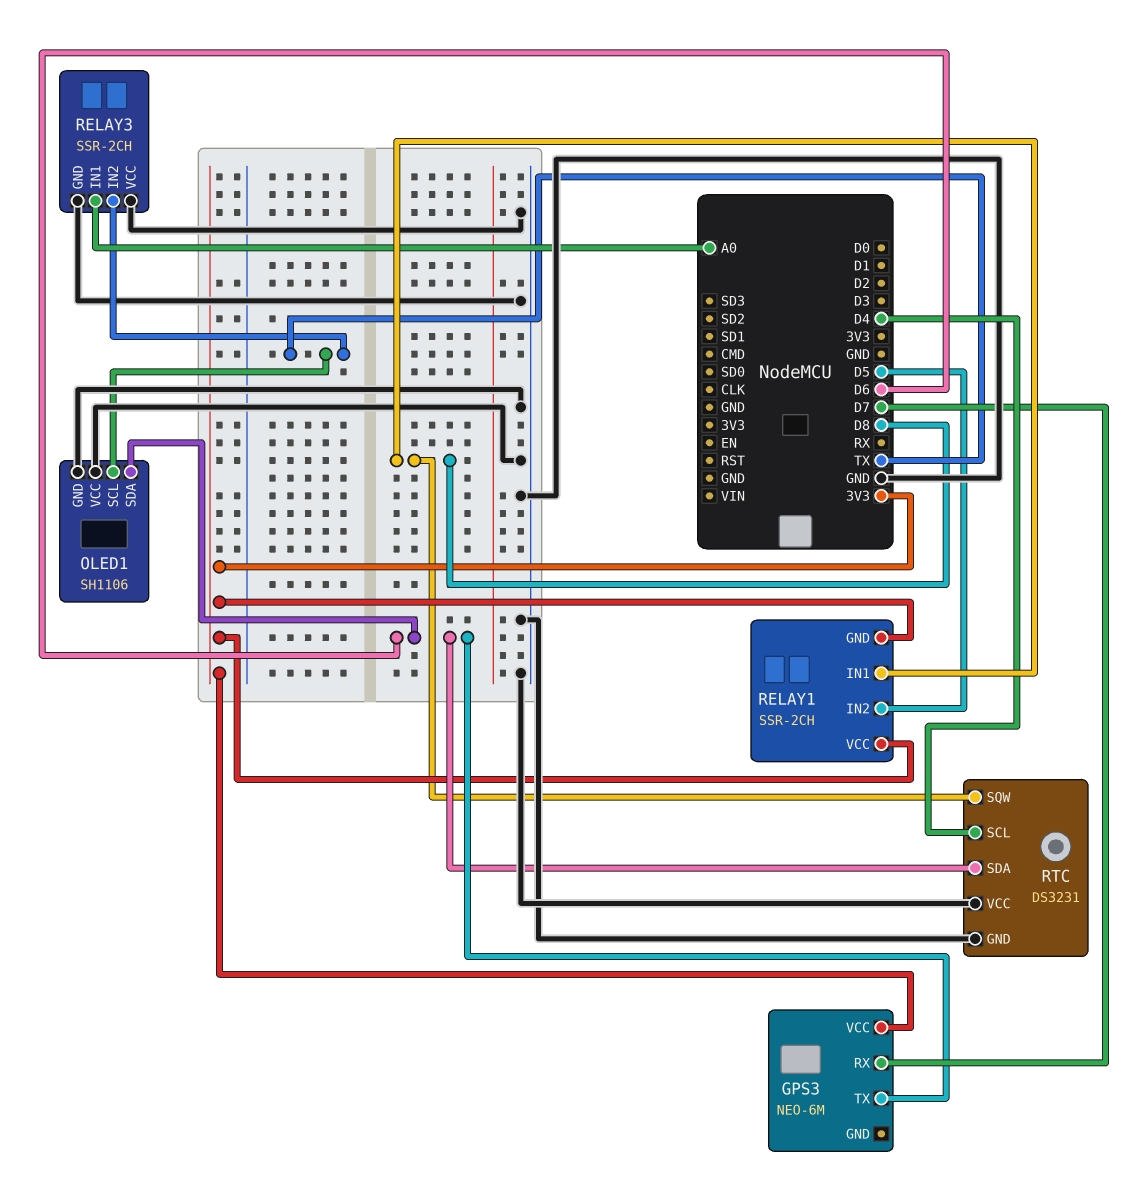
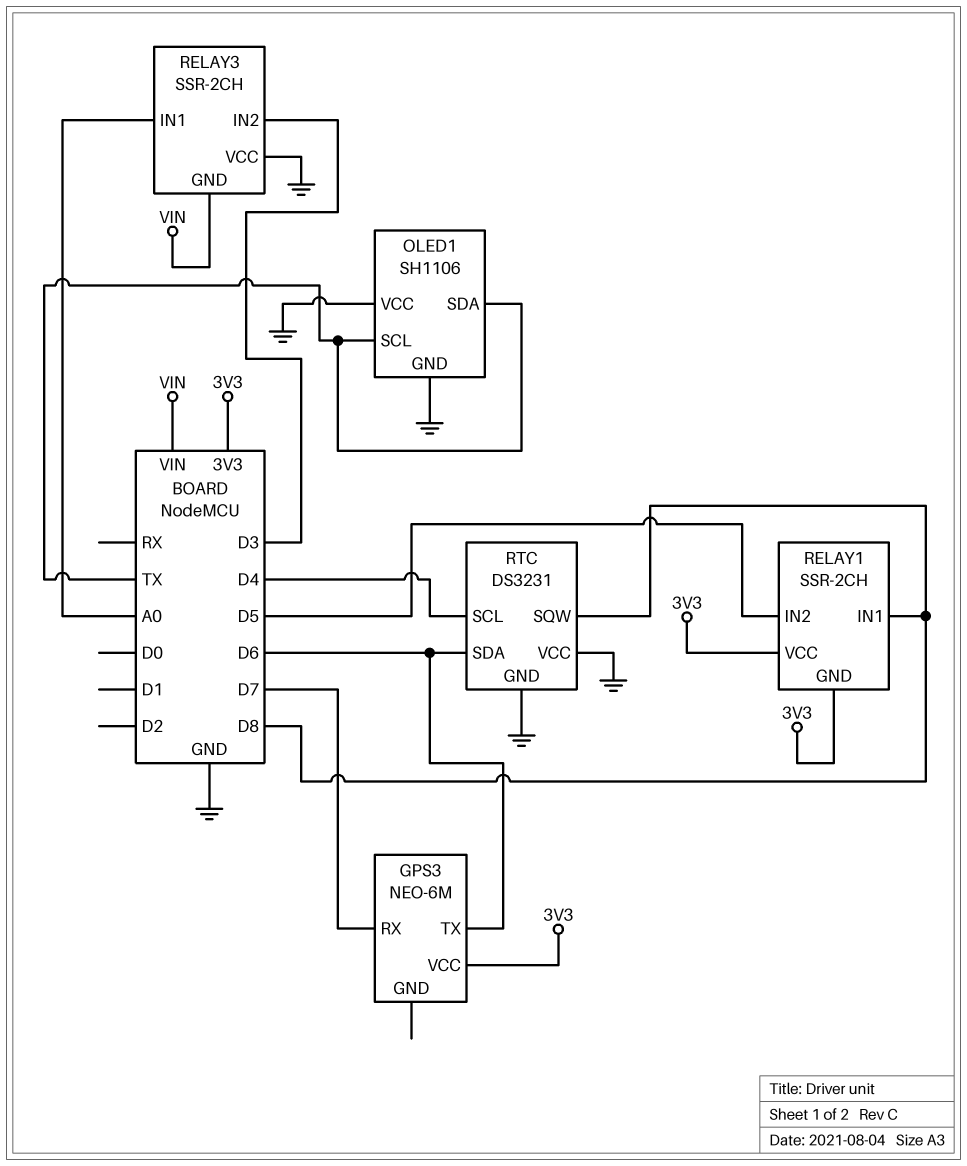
OLED1 pin SDA: D6 -> TX
RELAY3 pin GND: GND -> VIN
RELAY3 pin IN2: TX -> D3

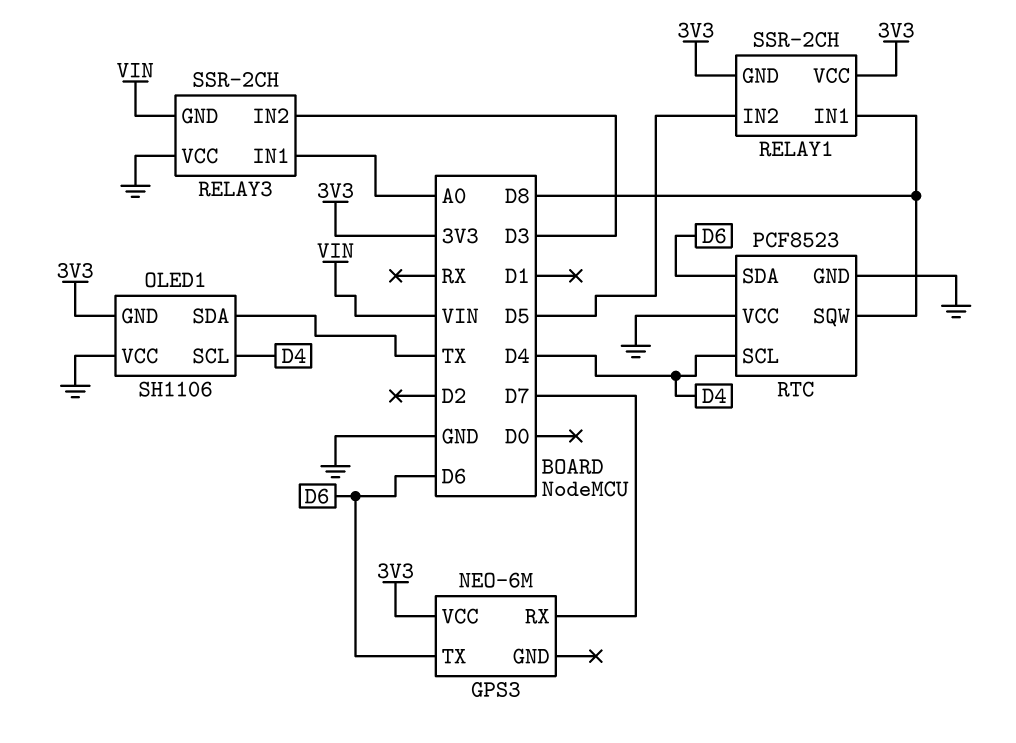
OLED1 pin GND: GND -> 3V3
OLED1 pin SCL: TX -> D4
RTC: DS3231 -> PCF8523

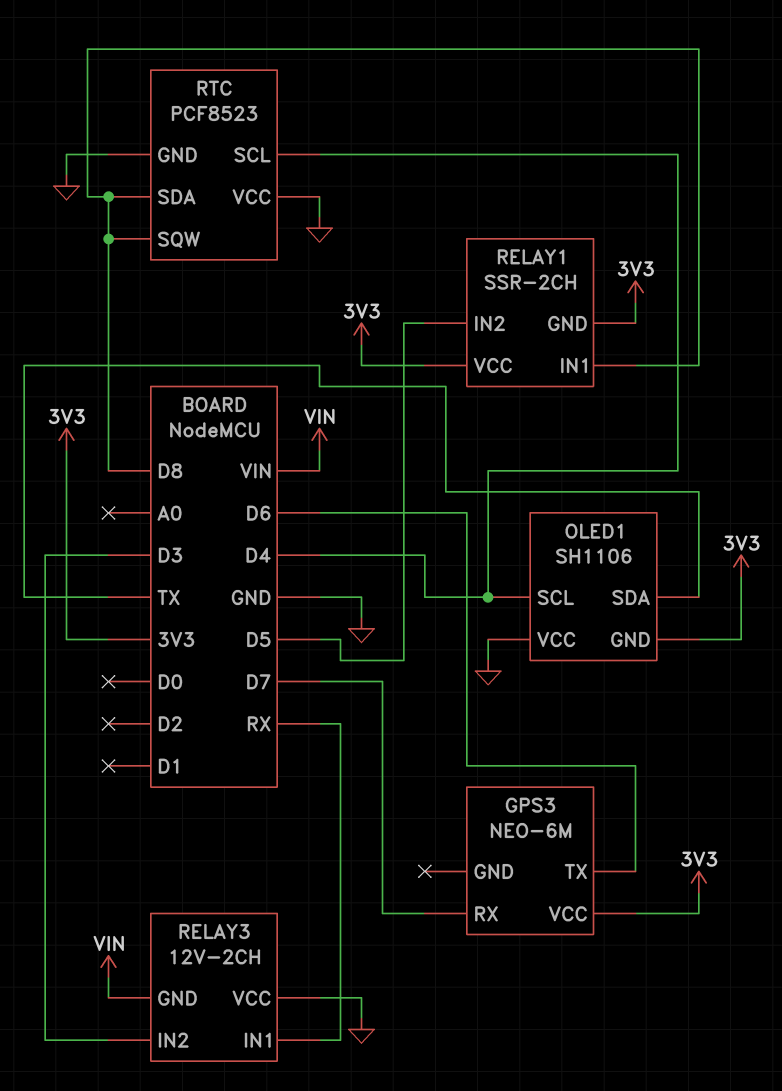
RELAY3: SSR-2CH -> 12V-2CH
RELAY3 pin IN1: A0 -> RX
RTC pin SDA: D6 -> D8

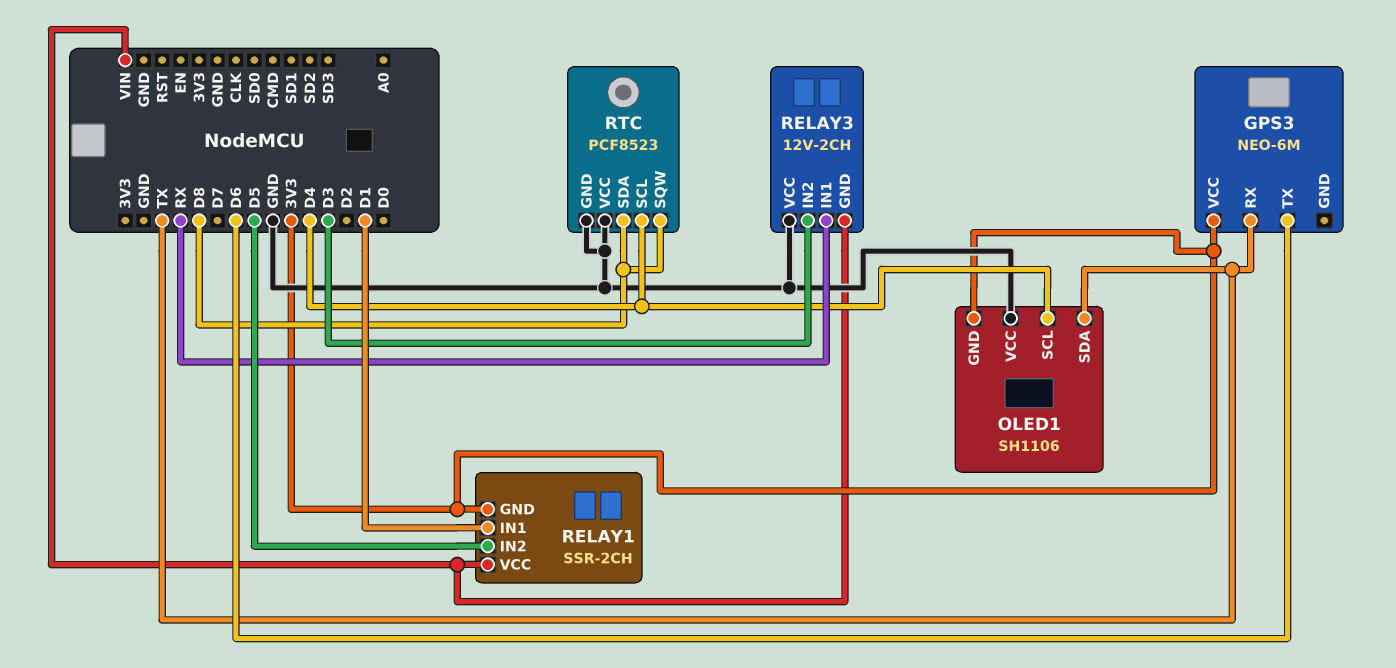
GPS3 pin RX: D7 -> TX
RELAY1 pin IN1: D8 -> D1
RELAY1 pin VCC: 3V3 -> VIN

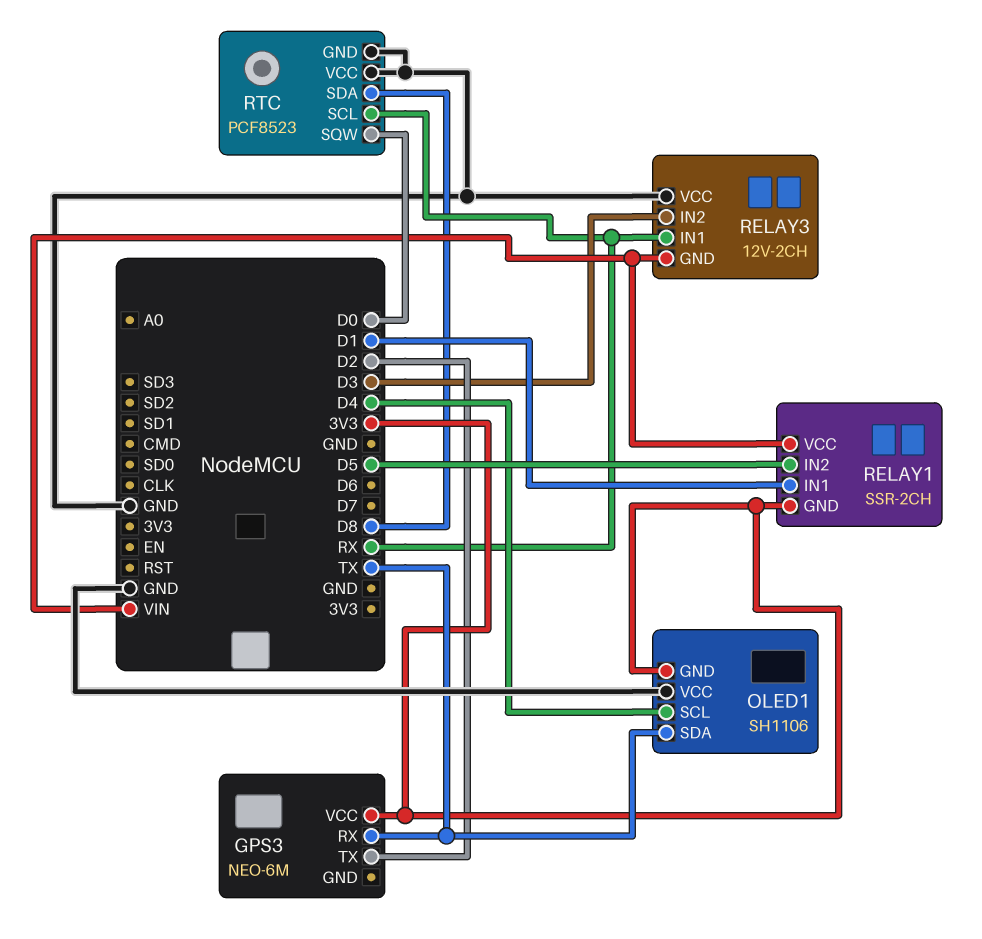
GPS3 pin TX: D6 -> D2
RTC pin SCL: D4 -> RX
RTC pin SQW: D8 -> D0

